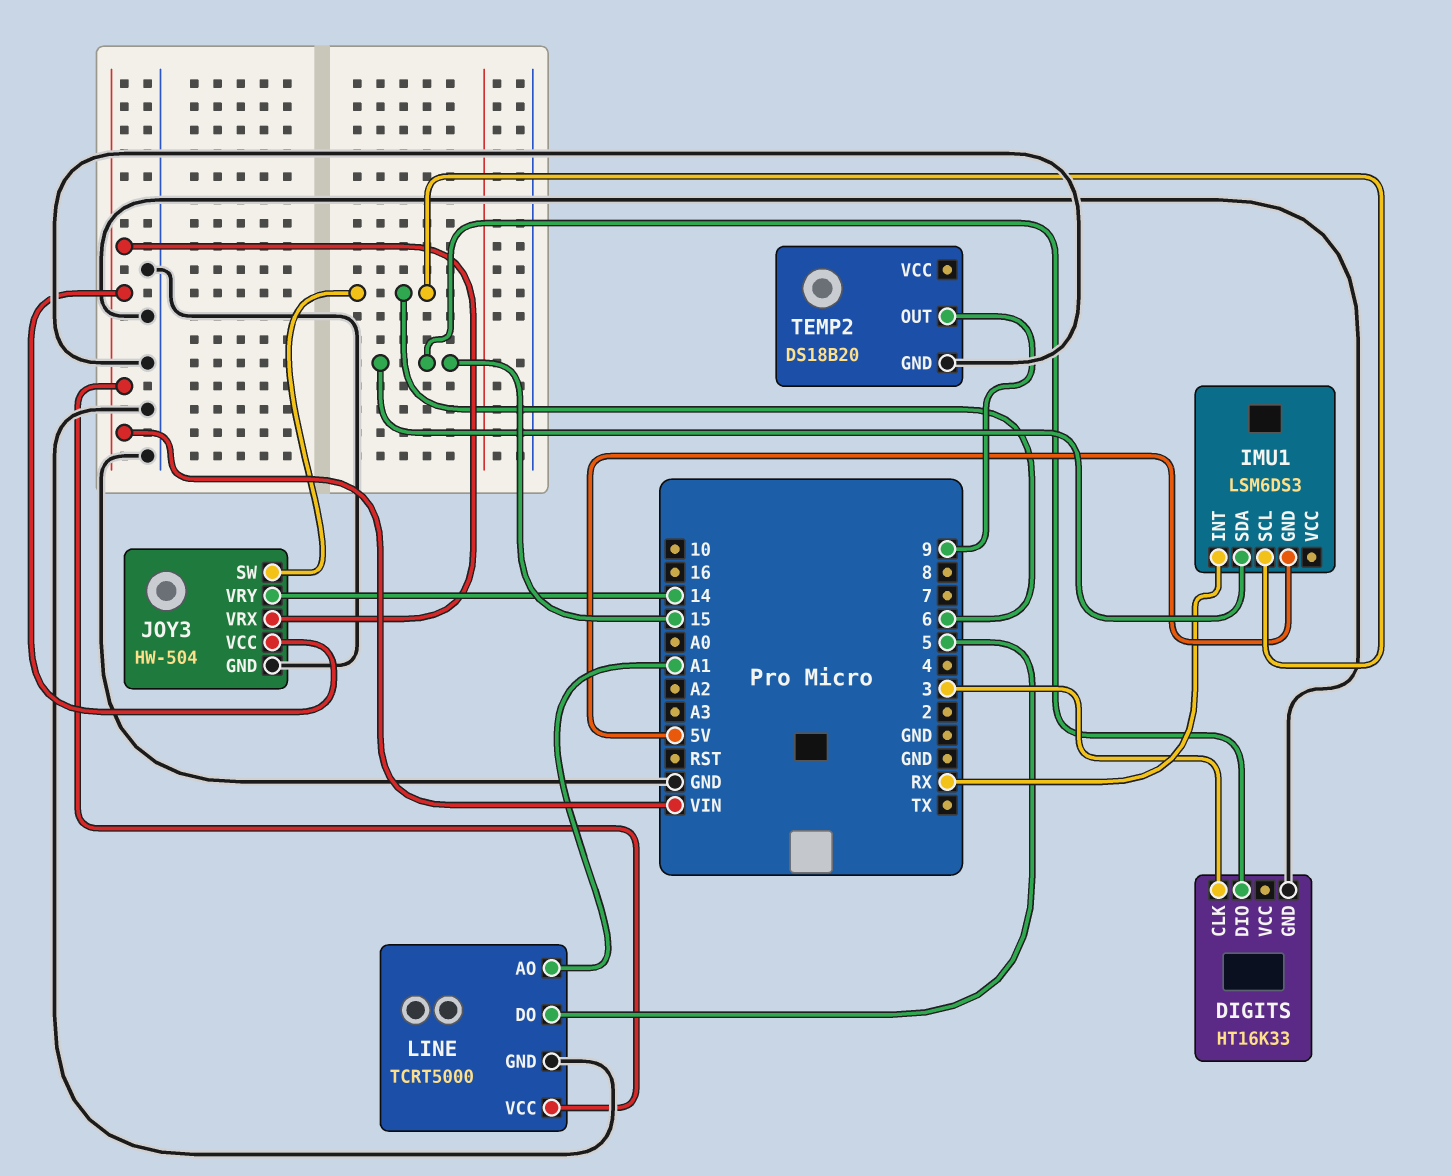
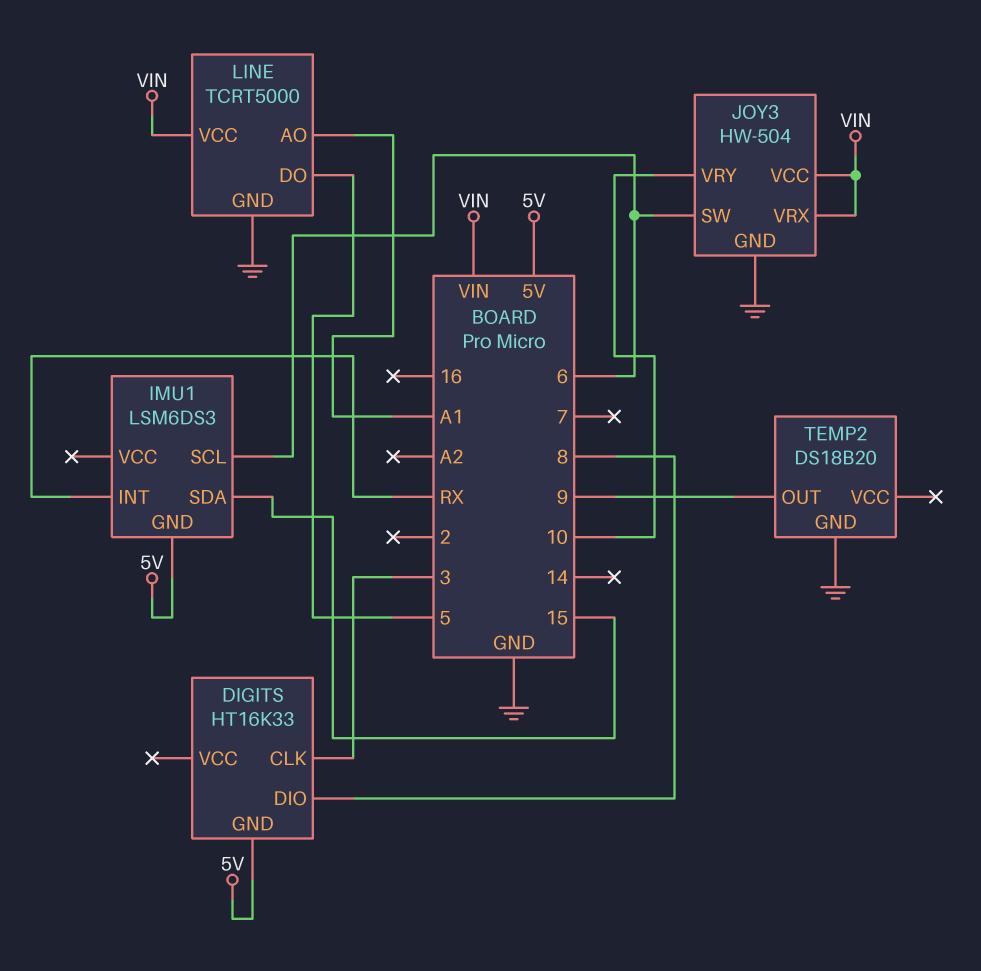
DIGITS pin DIO: 15 -> 8
DIGITS pin GND: GND -> 5V
JOY3 pin VRY: 14 -> 10

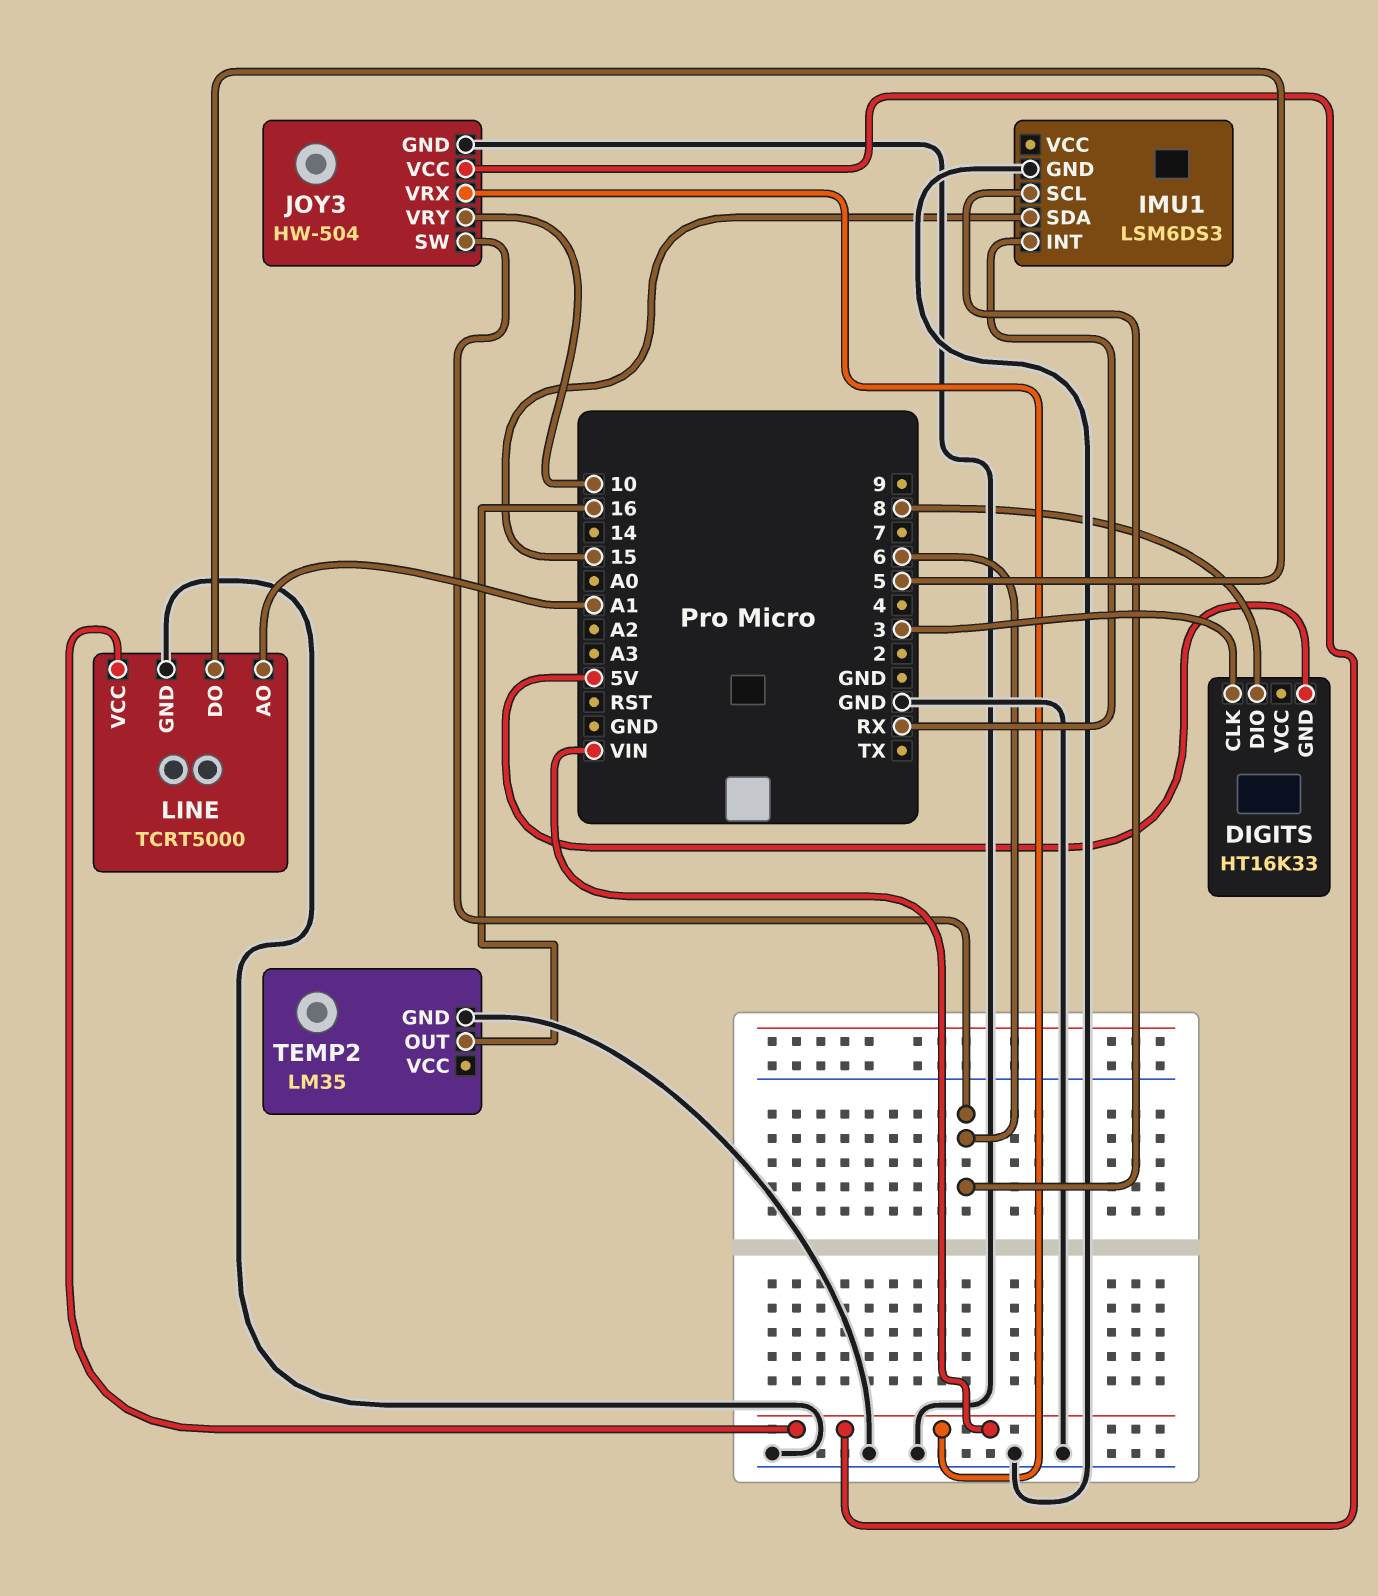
IMU1 pin GND: 5V -> GND
TEMP2: DS18B20 -> LM35
TEMP2 pin OUT: 9 -> 16

